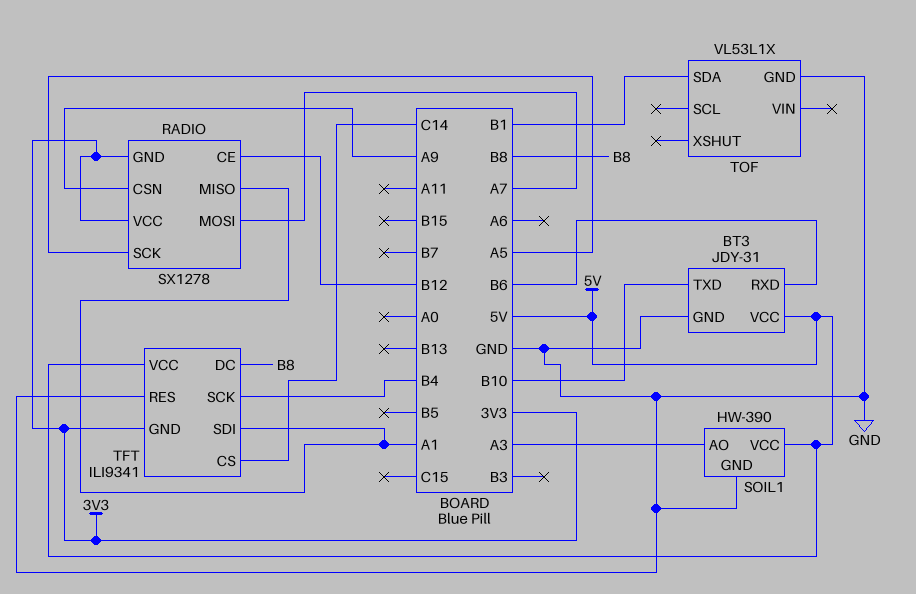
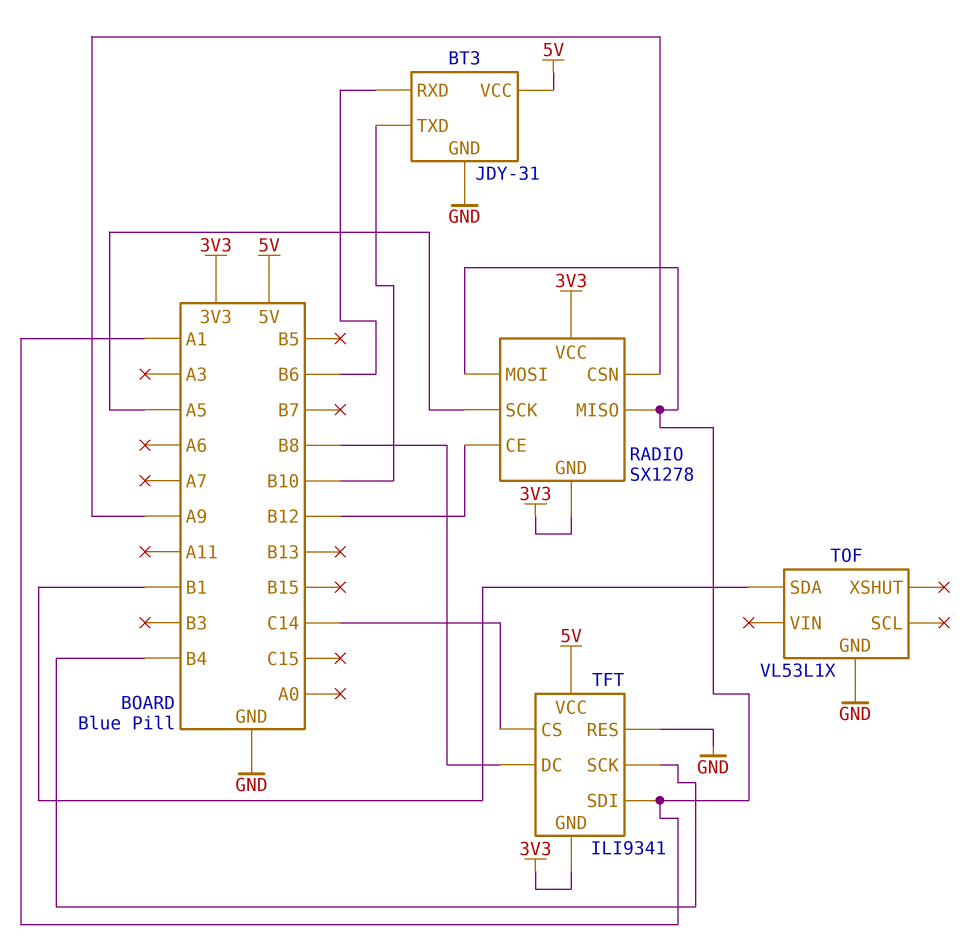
RADIO pin MOSI: A7 -> A1
SOIL1: HW-390 -> none
SOIL1 pin AO: A3 -> none
SOIL1 pin GND: GND -> none
SOIL1 pin VCC: 5V -> none

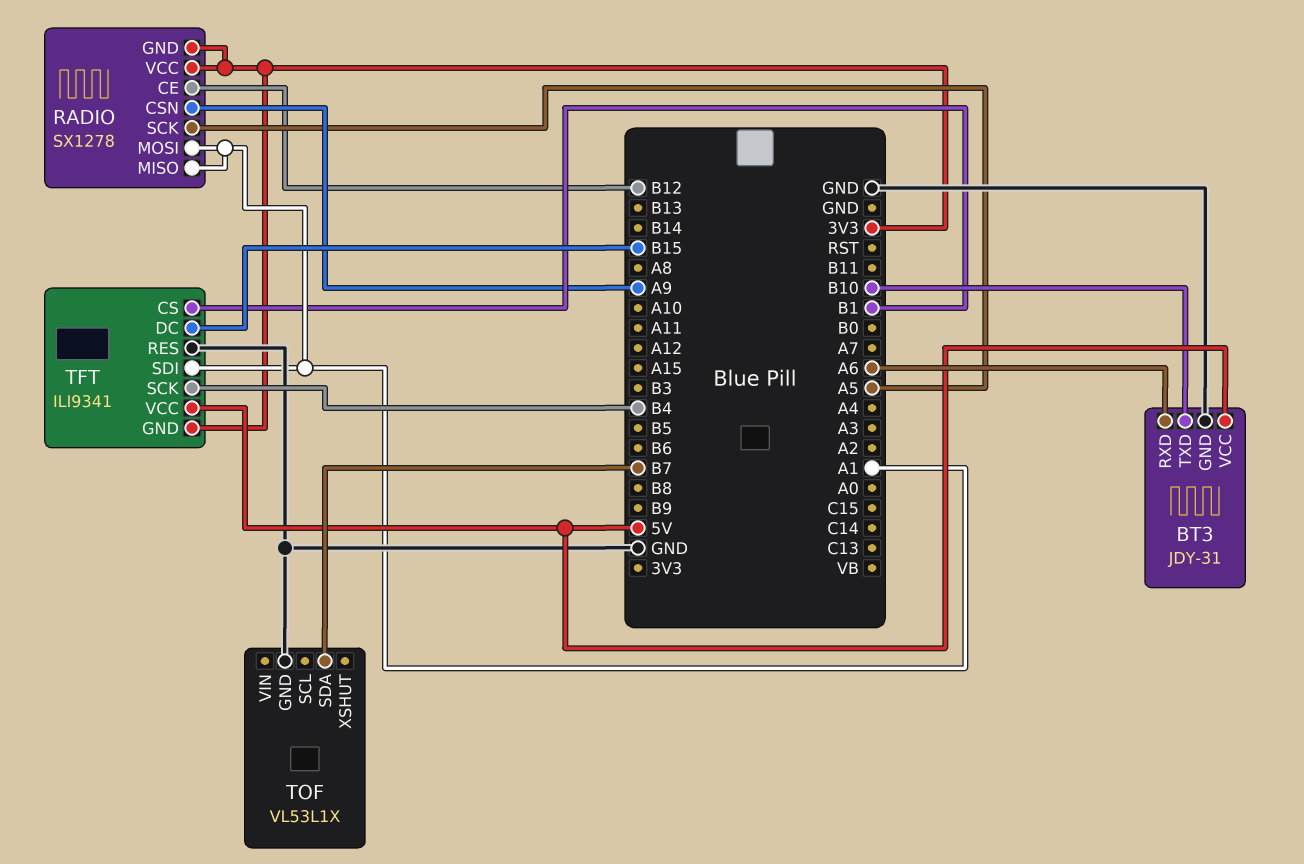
BT3 pin RXD: B6 -> A6
TFT pin CS: C14 -> B1
TFT pin DC: B8 -> B15
TOF pin SDA: B1 -> B7

